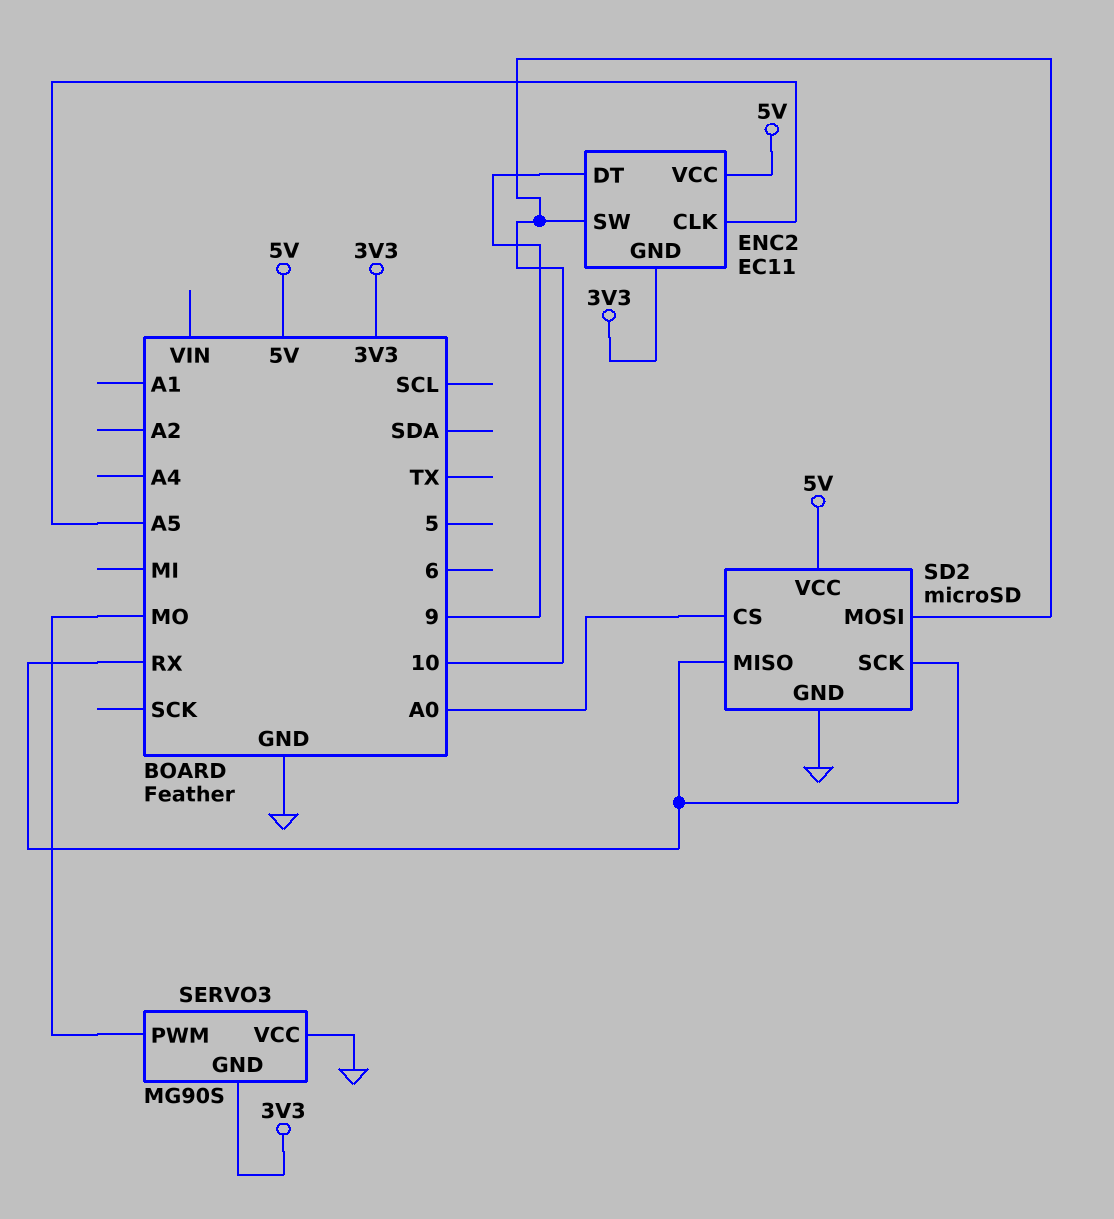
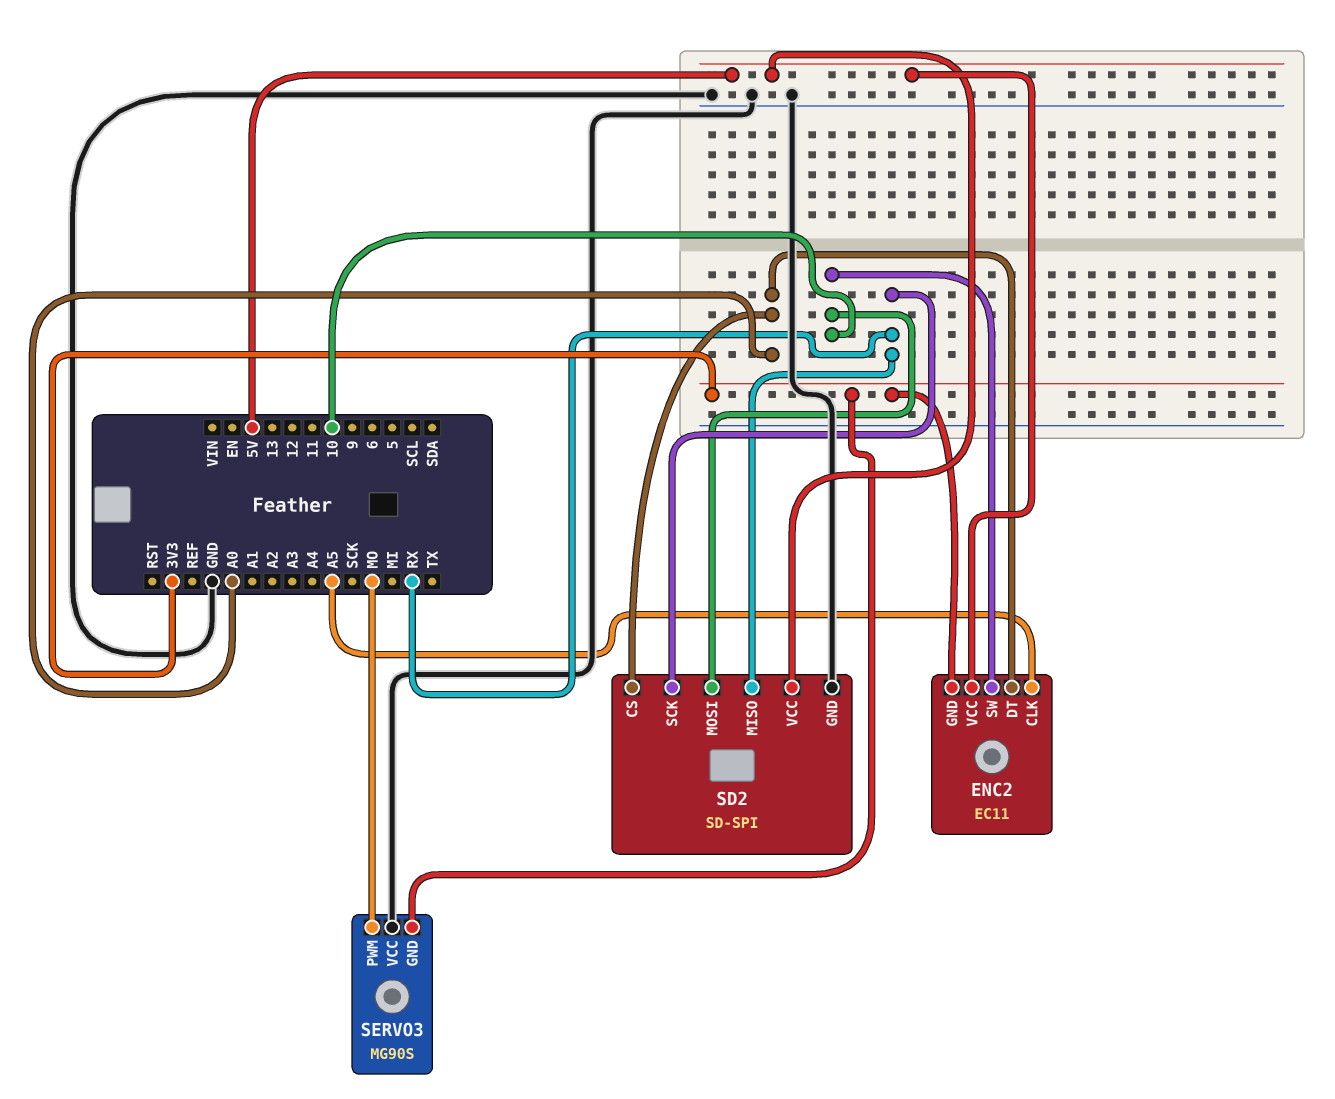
ENC2 pin DT: 9 -> A0
SD2: microSD -> SD-SPI

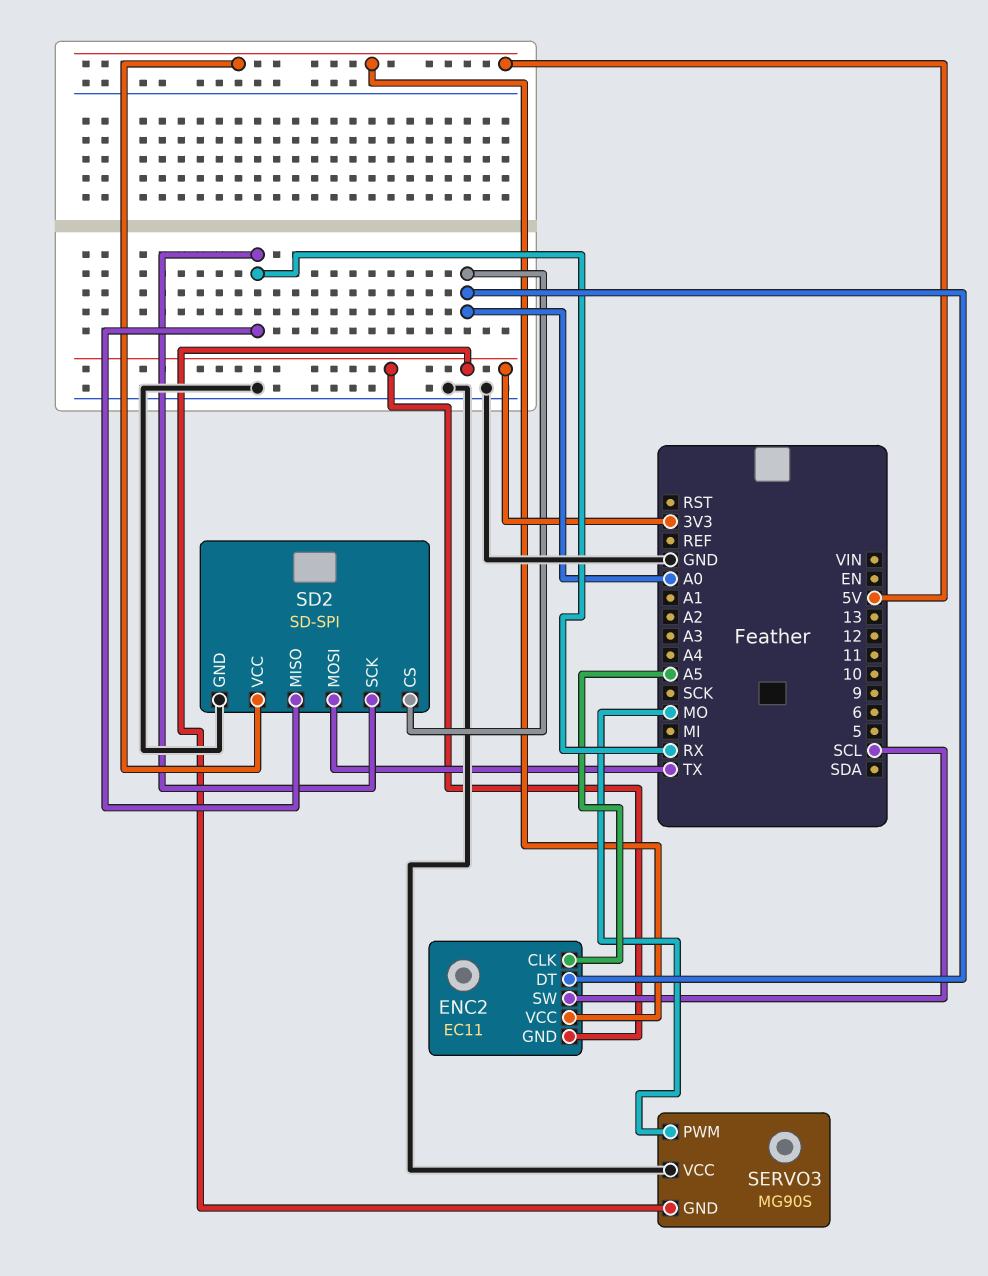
ENC2 pin SW: 10 -> SCL
SD2 pin MOSI: 10 -> TX

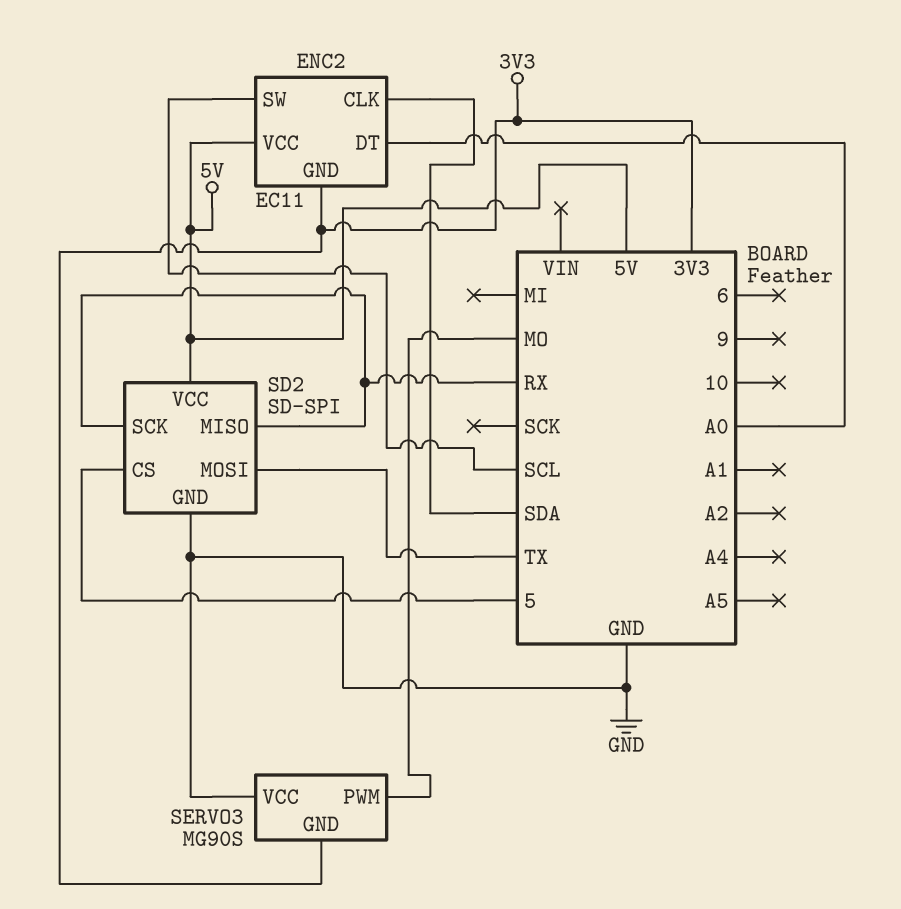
ENC2 pin CLK: A5 -> SDA
SD2 pin CS: A0 -> 5

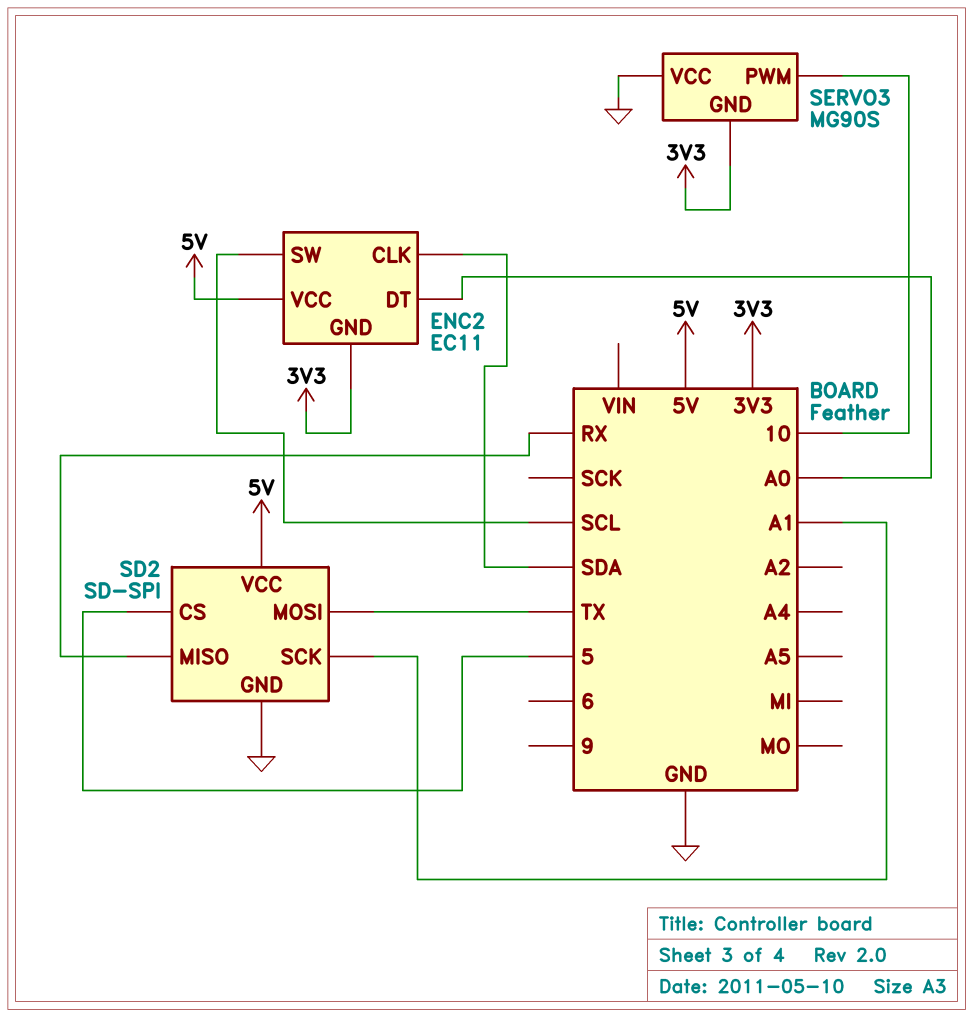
SD2 pin SCK: RX -> A1
SERVO3 pin PWM: MO -> 10

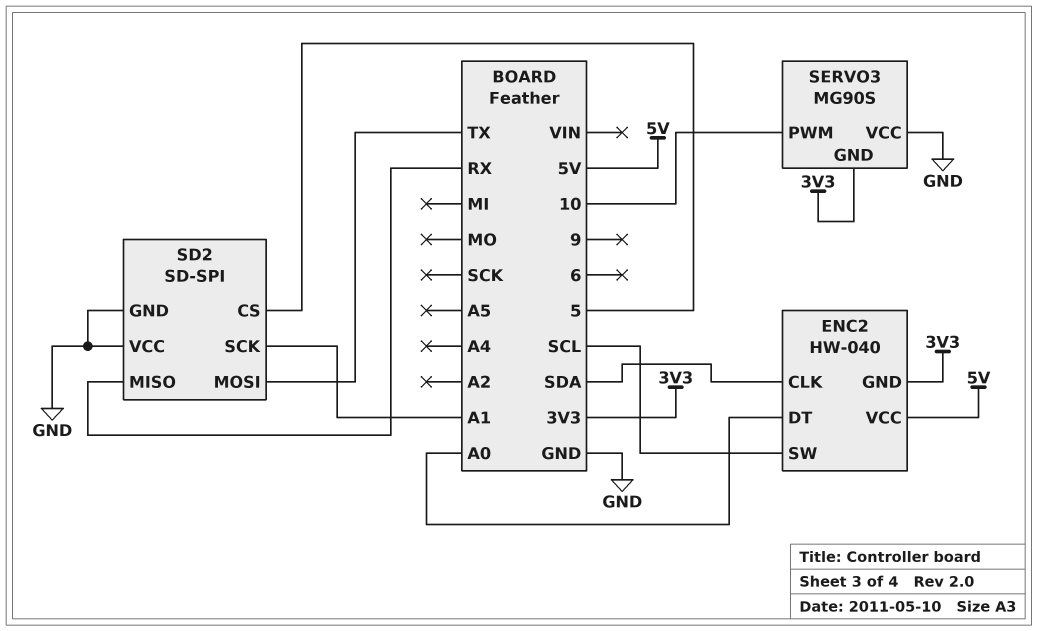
ENC2: EC11 -> HW-040
SD2 pin VCC: 5V -> GND

